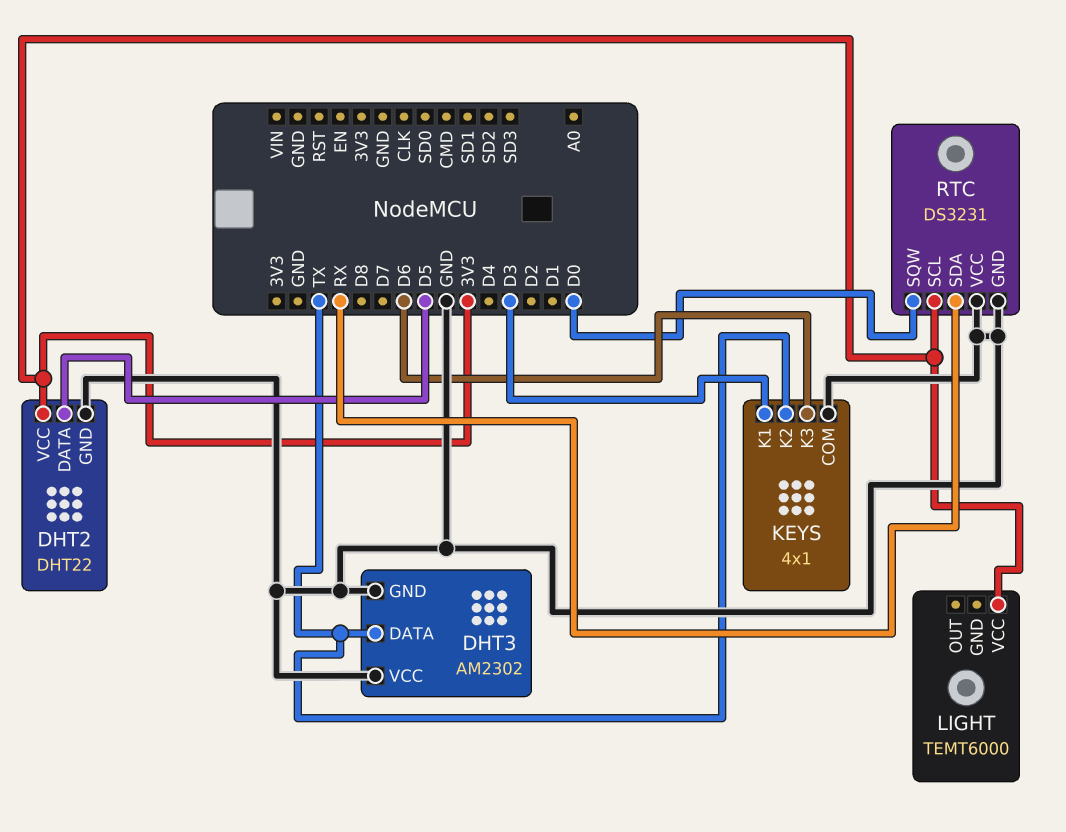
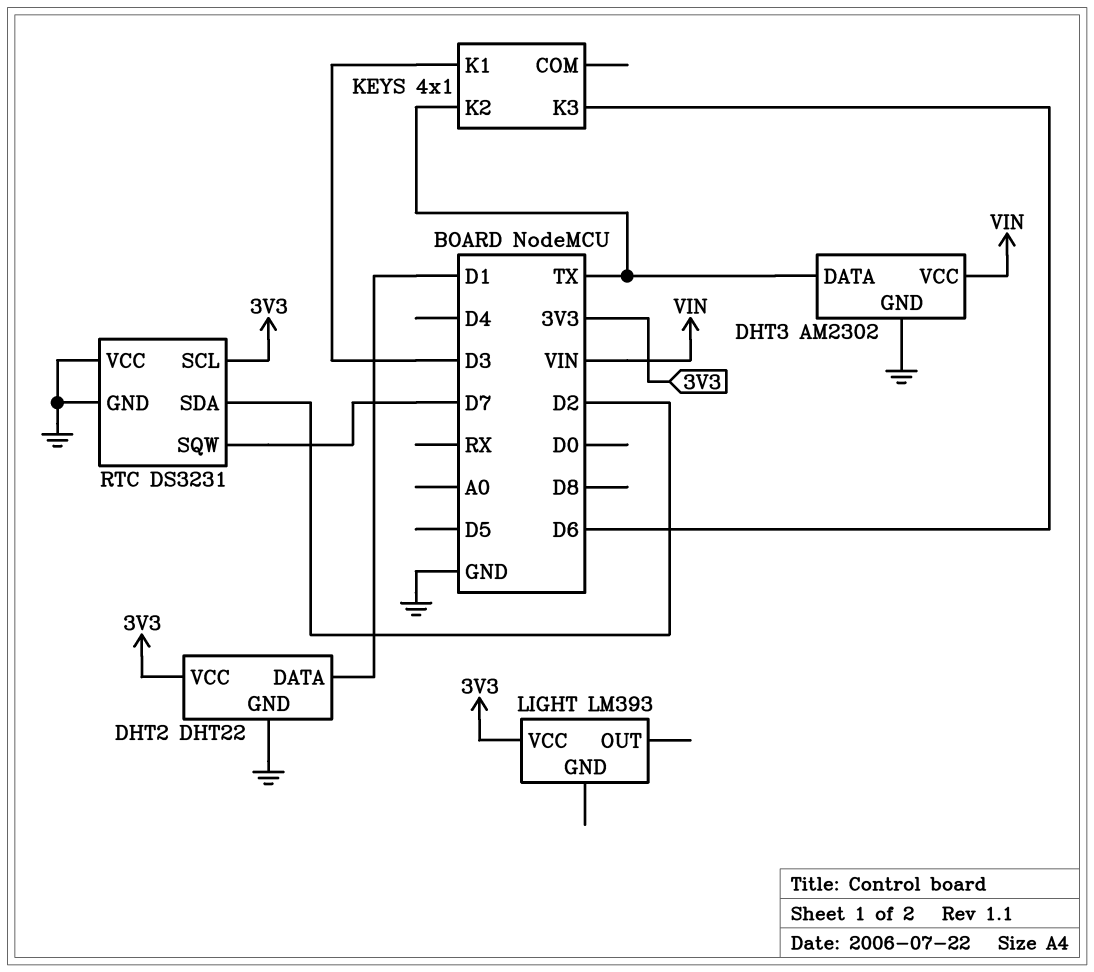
DHT2 pin DATA: D5 -> D1
DHT3 pin VCC: GND -> VIN
KEYS pin COM: GND -> none
LIGHT: TEMT6000 -> LM393
RTC pin SDA: RX -> D2
RTC pin SQW: D0 -> D7

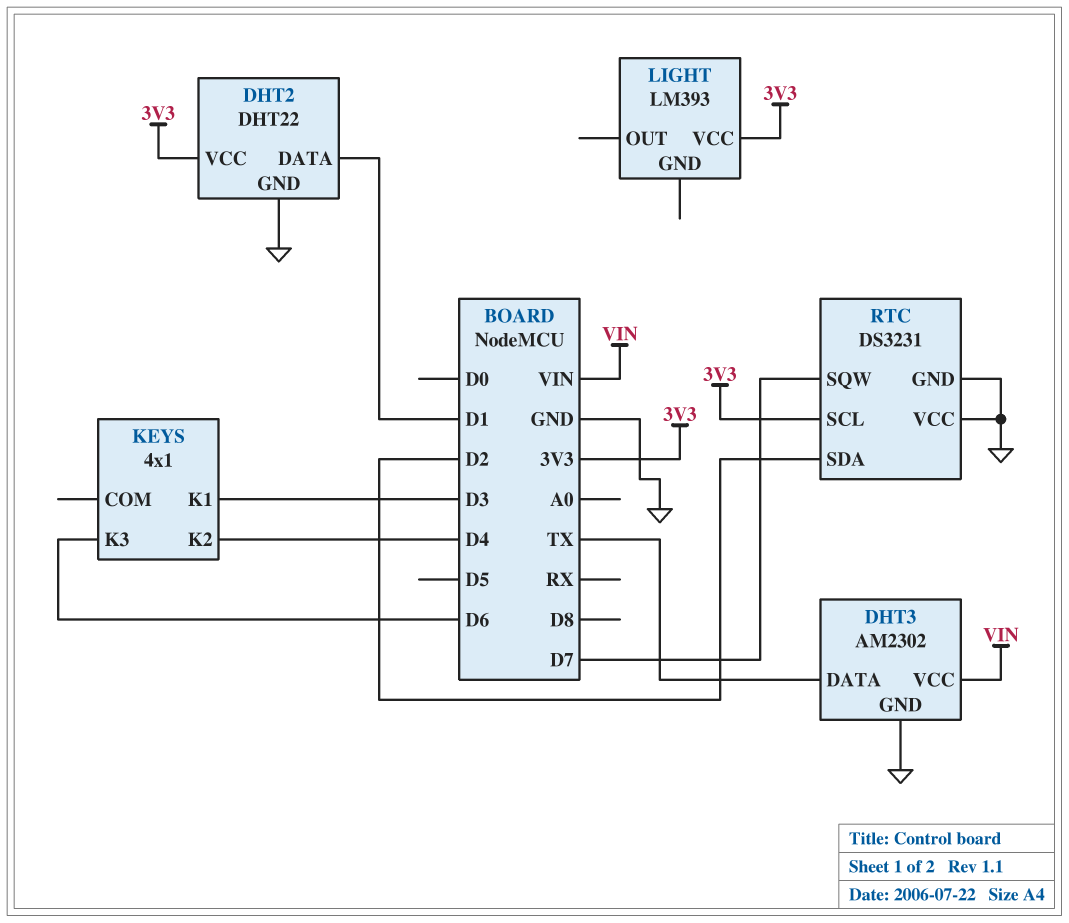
KEYS pin K2: TX -> D4

